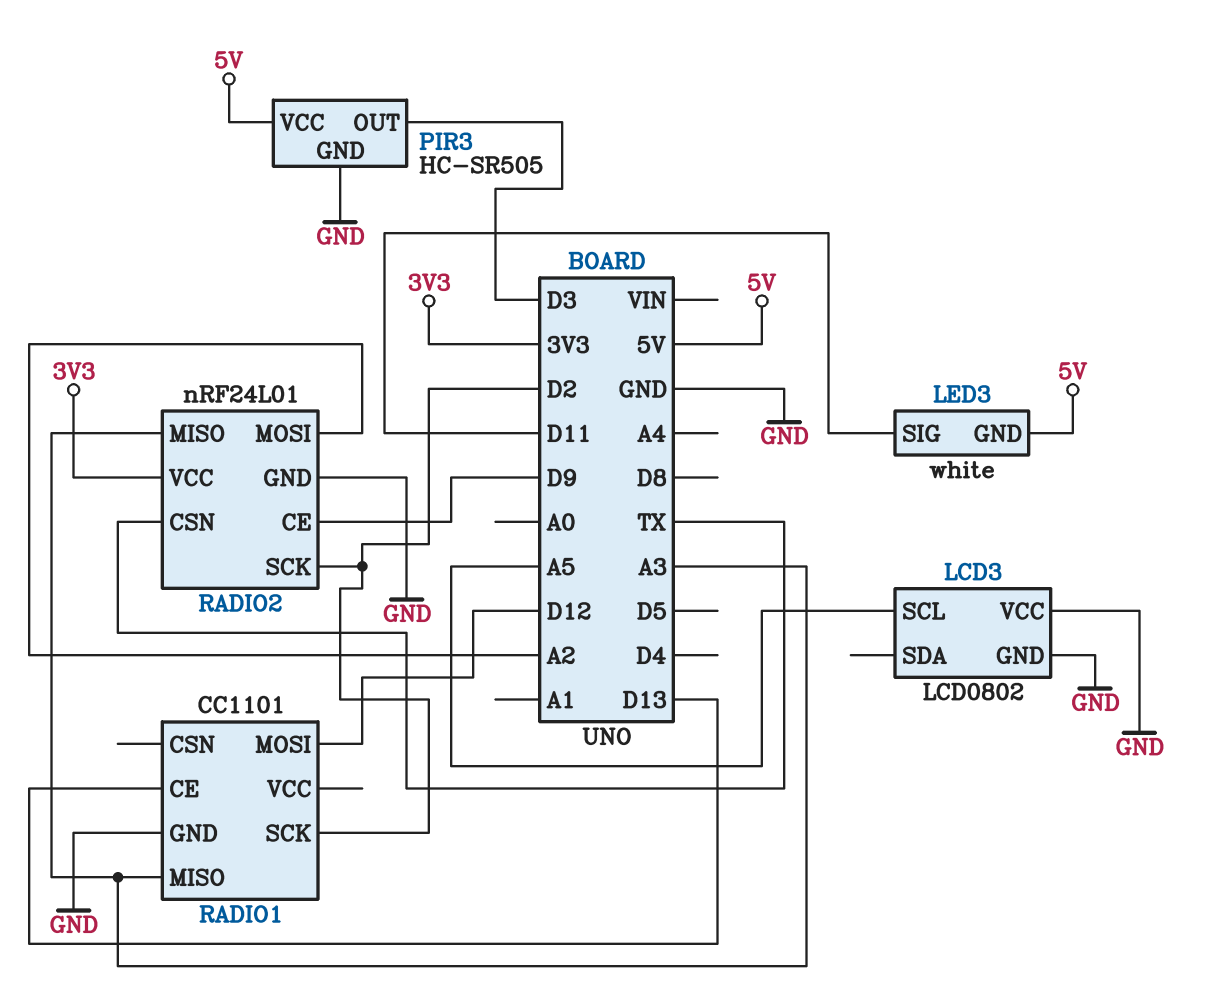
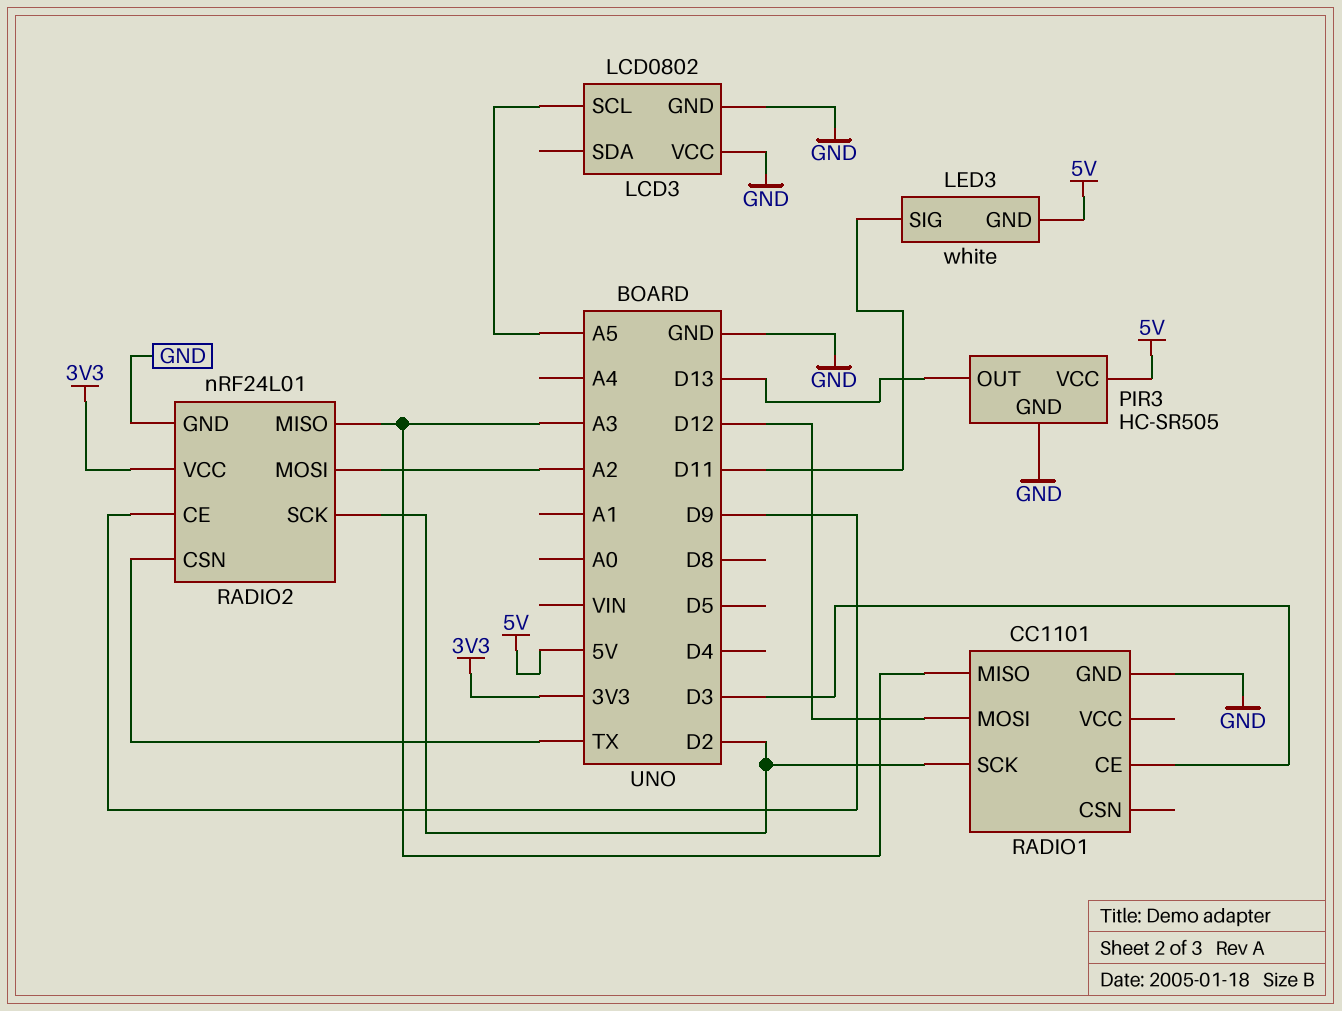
PIR3 pin OUT: D3 -> D13
RADIO1 pin CE: D13 -> D3

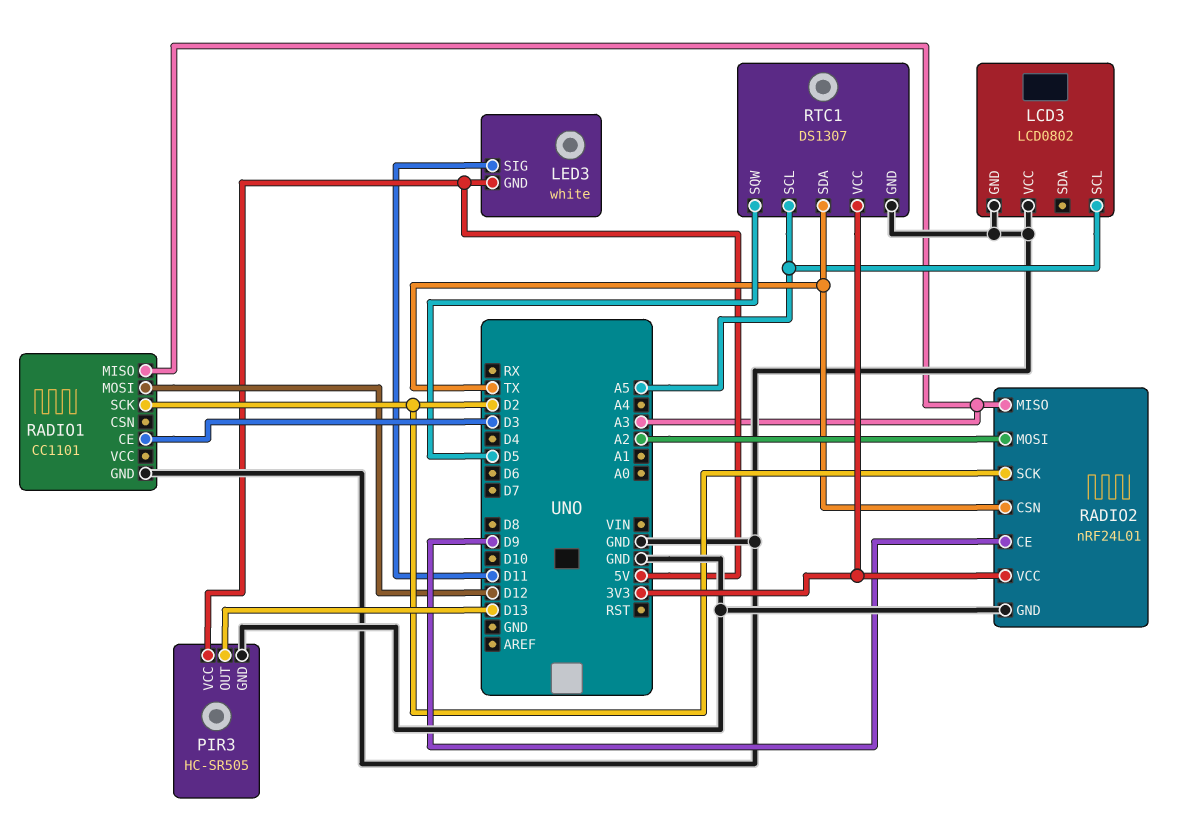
RTC1: none -> DS1307
RTC1 pin GND: none -> GND
RTC1 pin SCL: none -> A5
RTC1 pin SDA: none -> TX
RTC1 pin SQW: none -> D5
RTC1 pin VCC: none -> 3V3

